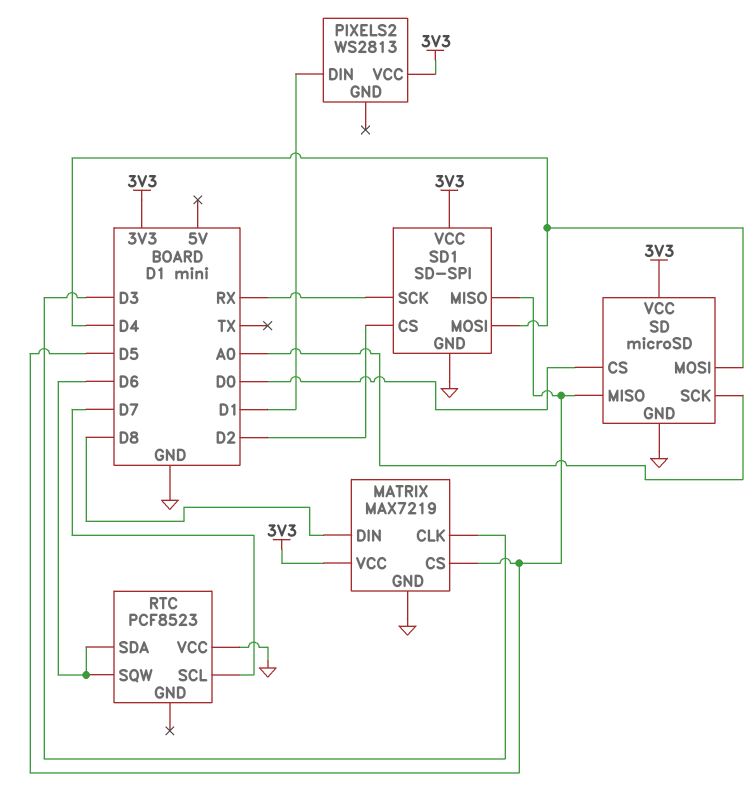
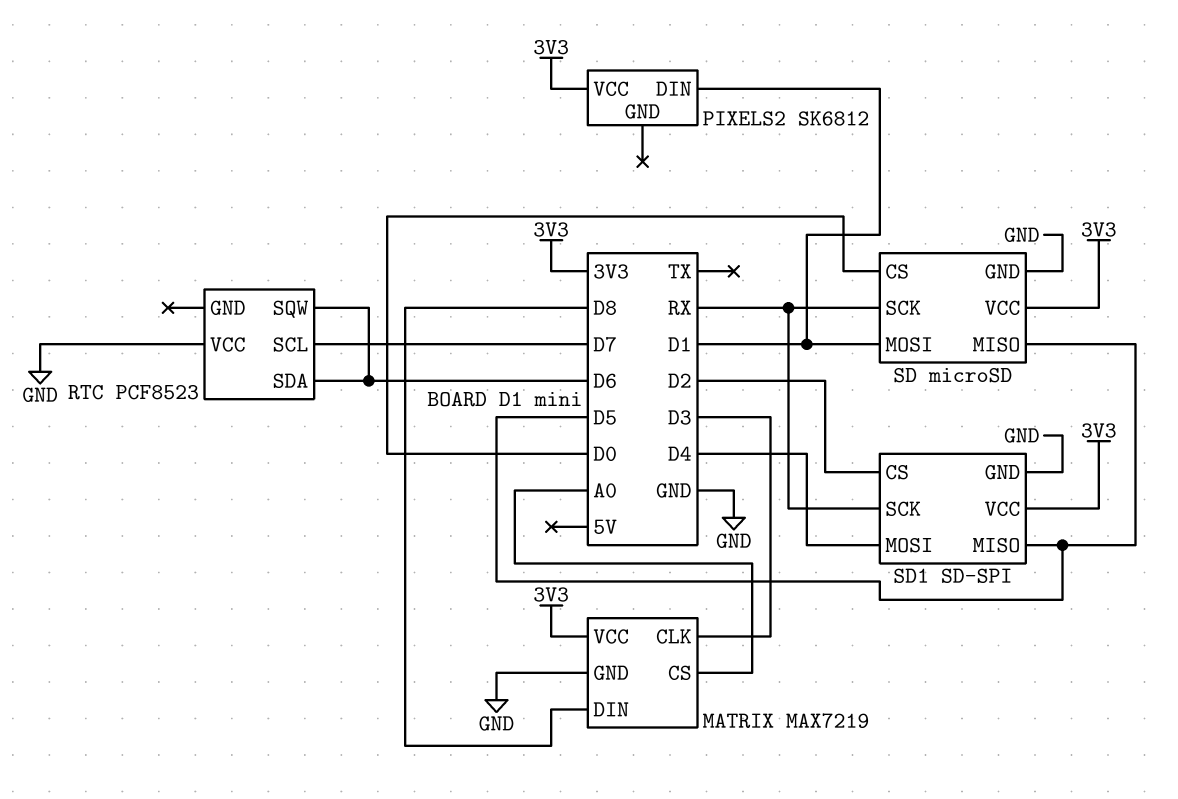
MATRIX pin CS: D5 -> A0
PIXELS2: WS2813 -> SK6812
SD pin MOSI: D4 -> D1
SD pin SCK: A0 -> RX

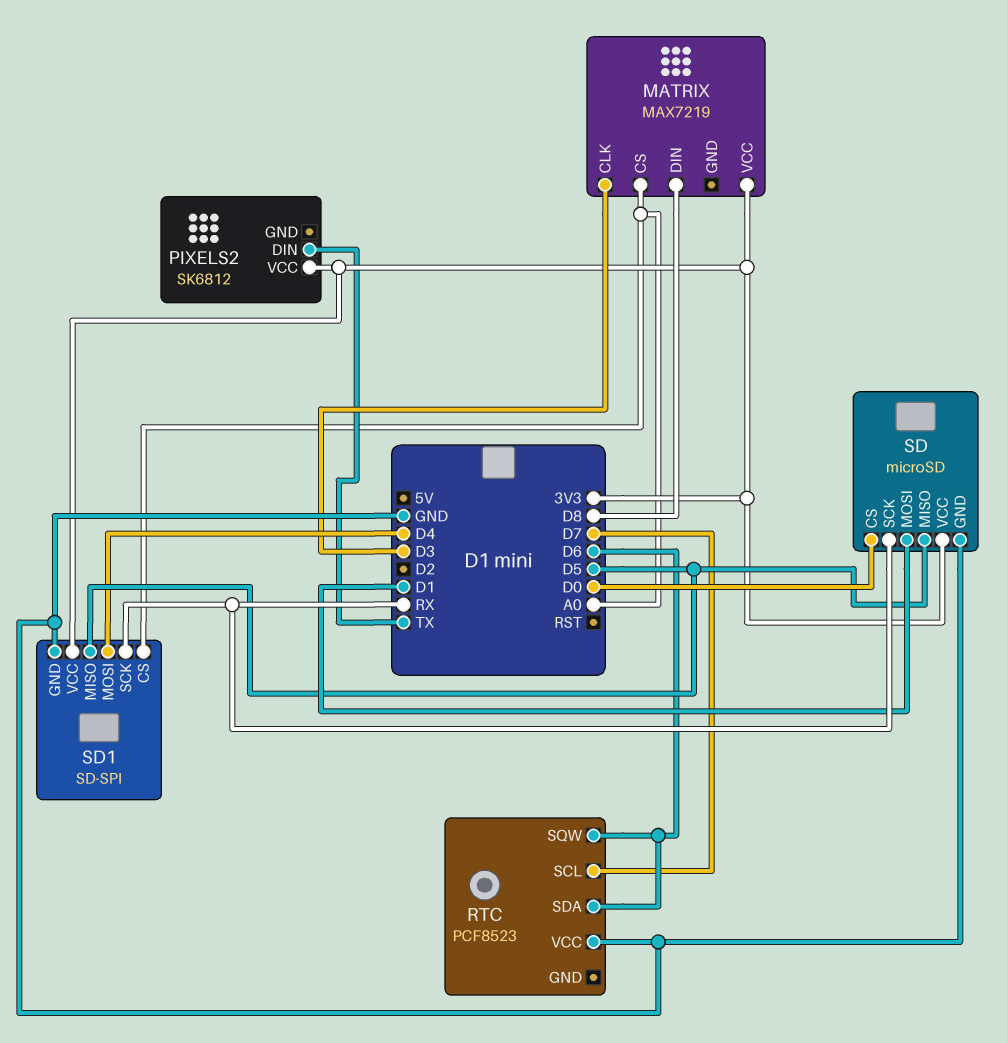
MATRIX pin GND: GND -> none
PIXELS2 pin DIN: D1 -> TX
SD1 pin CS: D2 -> A0

